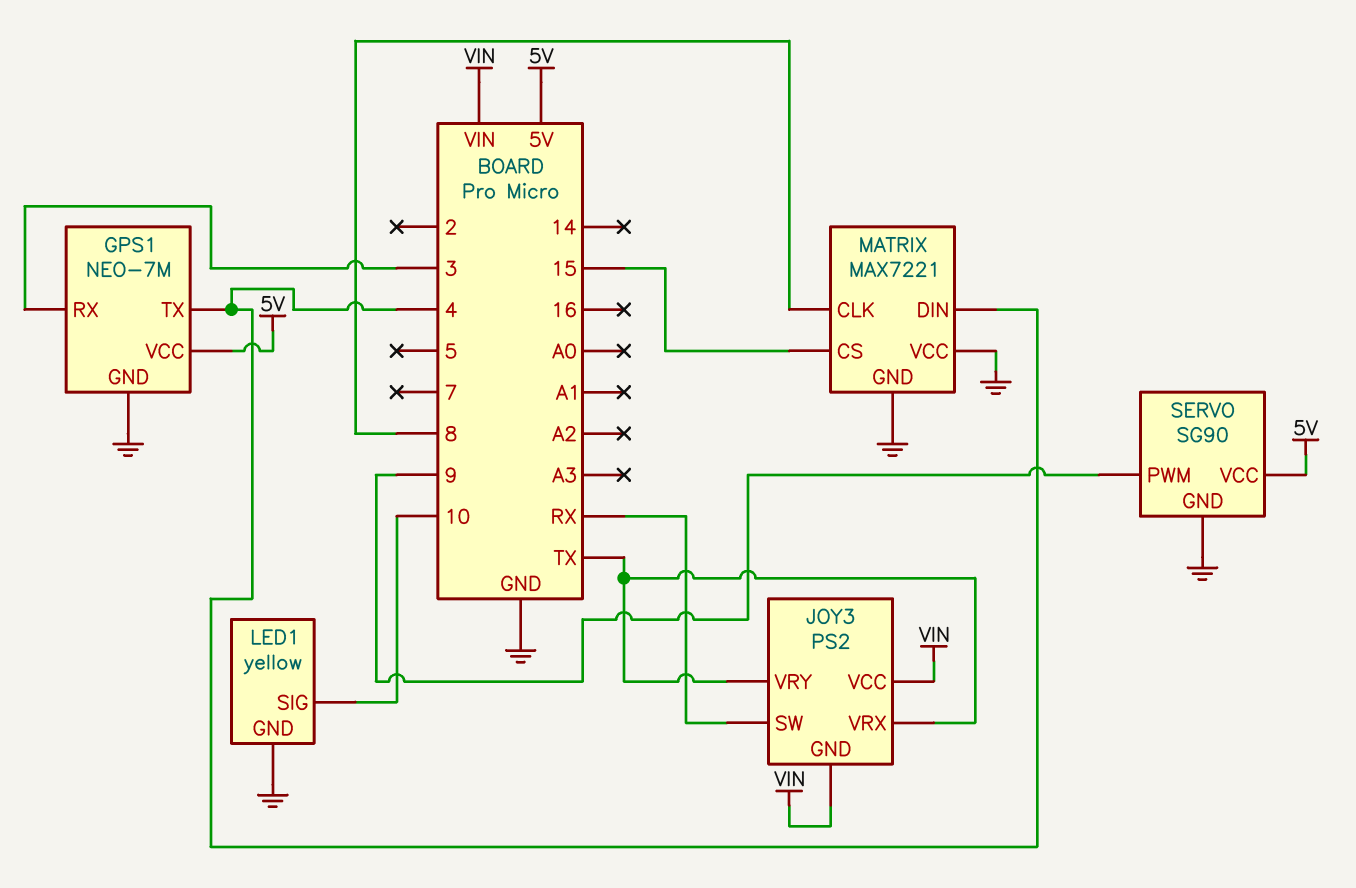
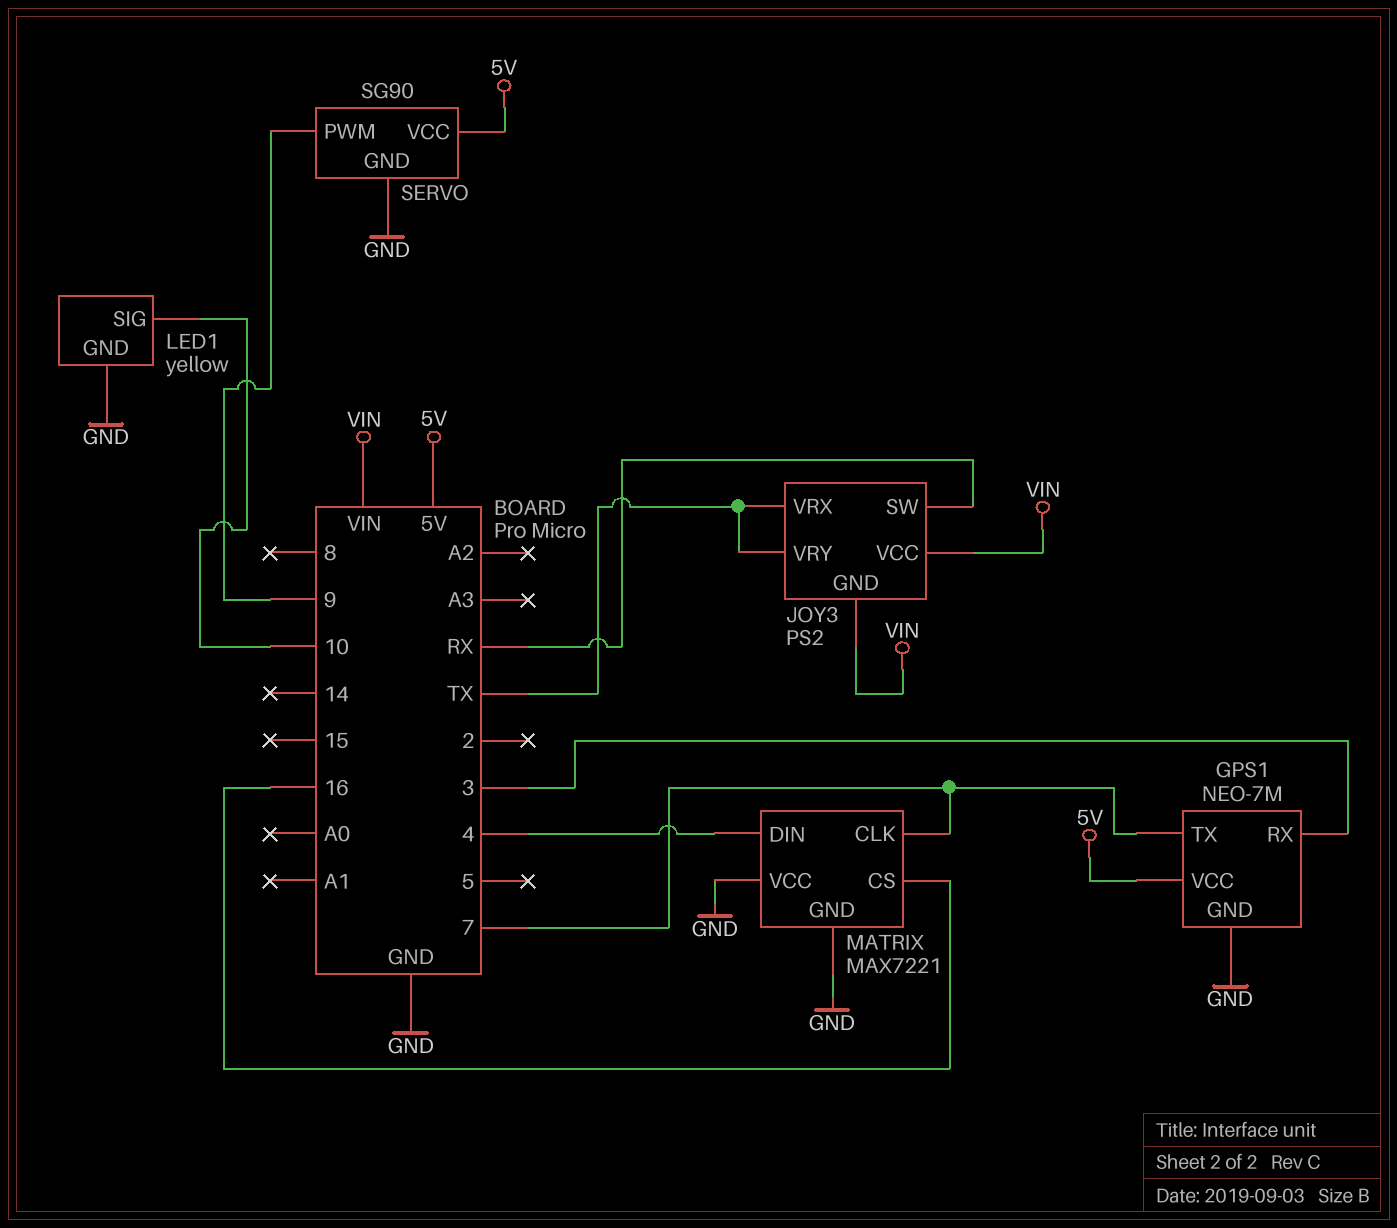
GPS1 pin TX: 4 -> 7
MATRIX pin CLK: 8 -> 7
MATRIX pin CS: 15 -> 16

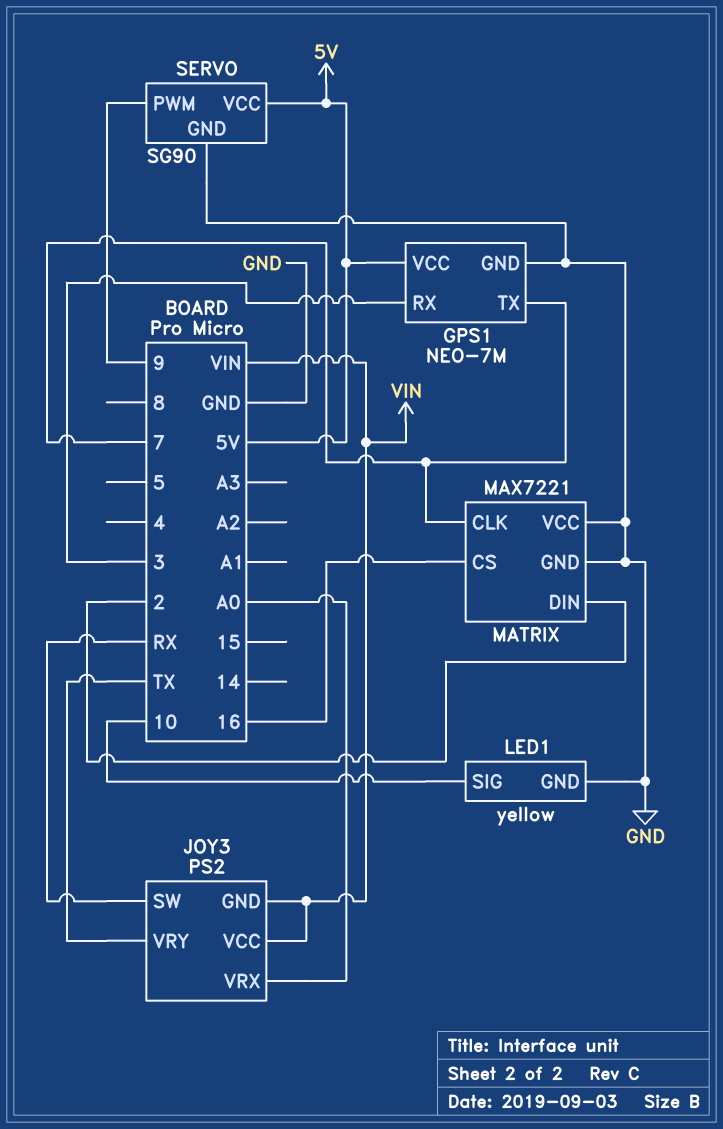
JOY3 pin VRX: TX -> A0
MATRIX pin DIN: 4 -> 2

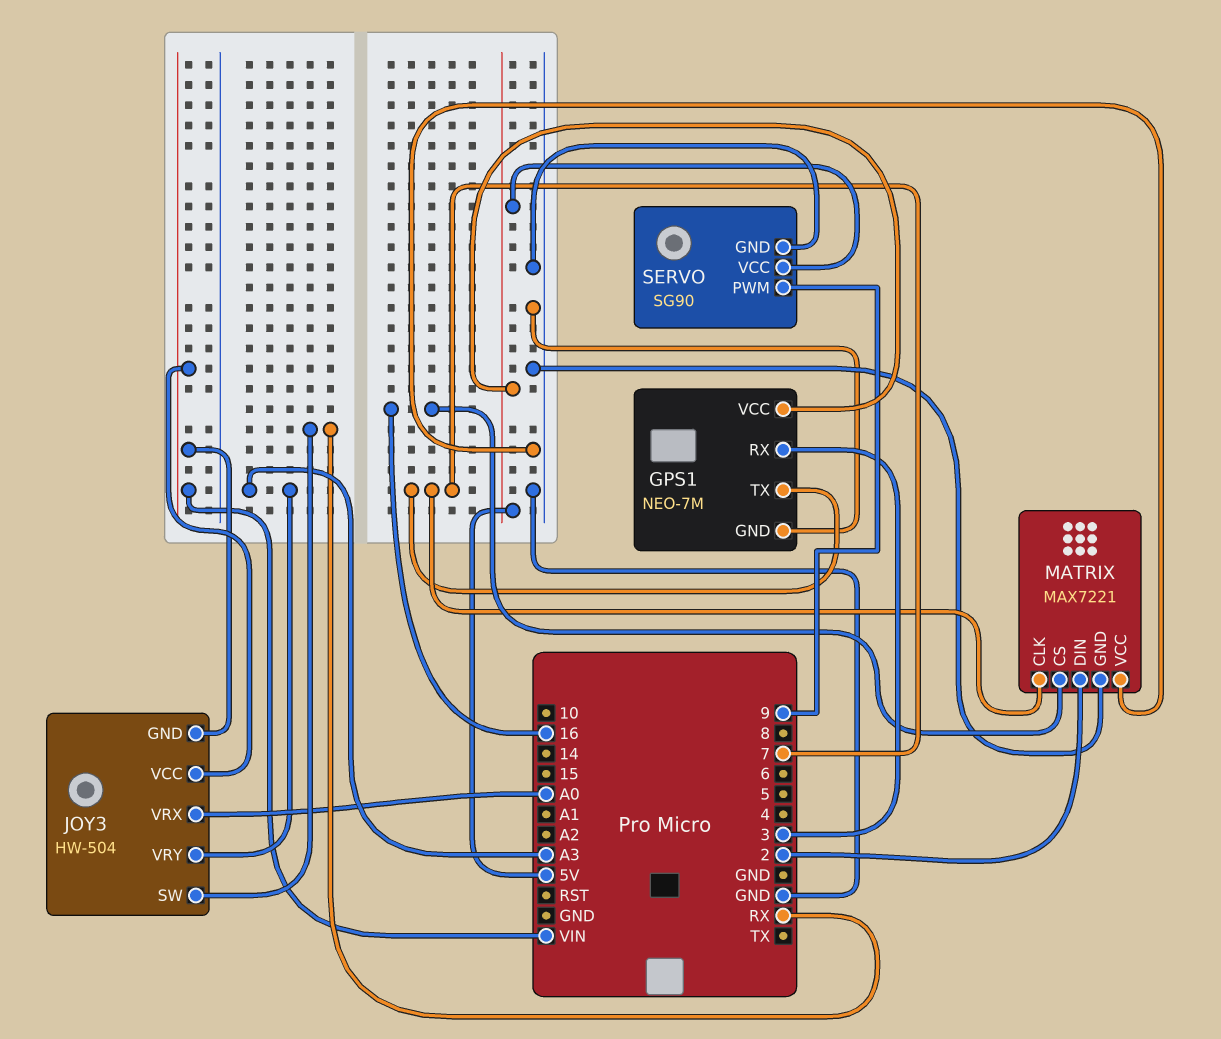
JOY3: PS2 -> HW-504
JOY3 pin VRY: TX -> A3
LED1: yellow -> none
LED1 pin GND: GND -> none
LED1 pin SIG: 10 -> none

